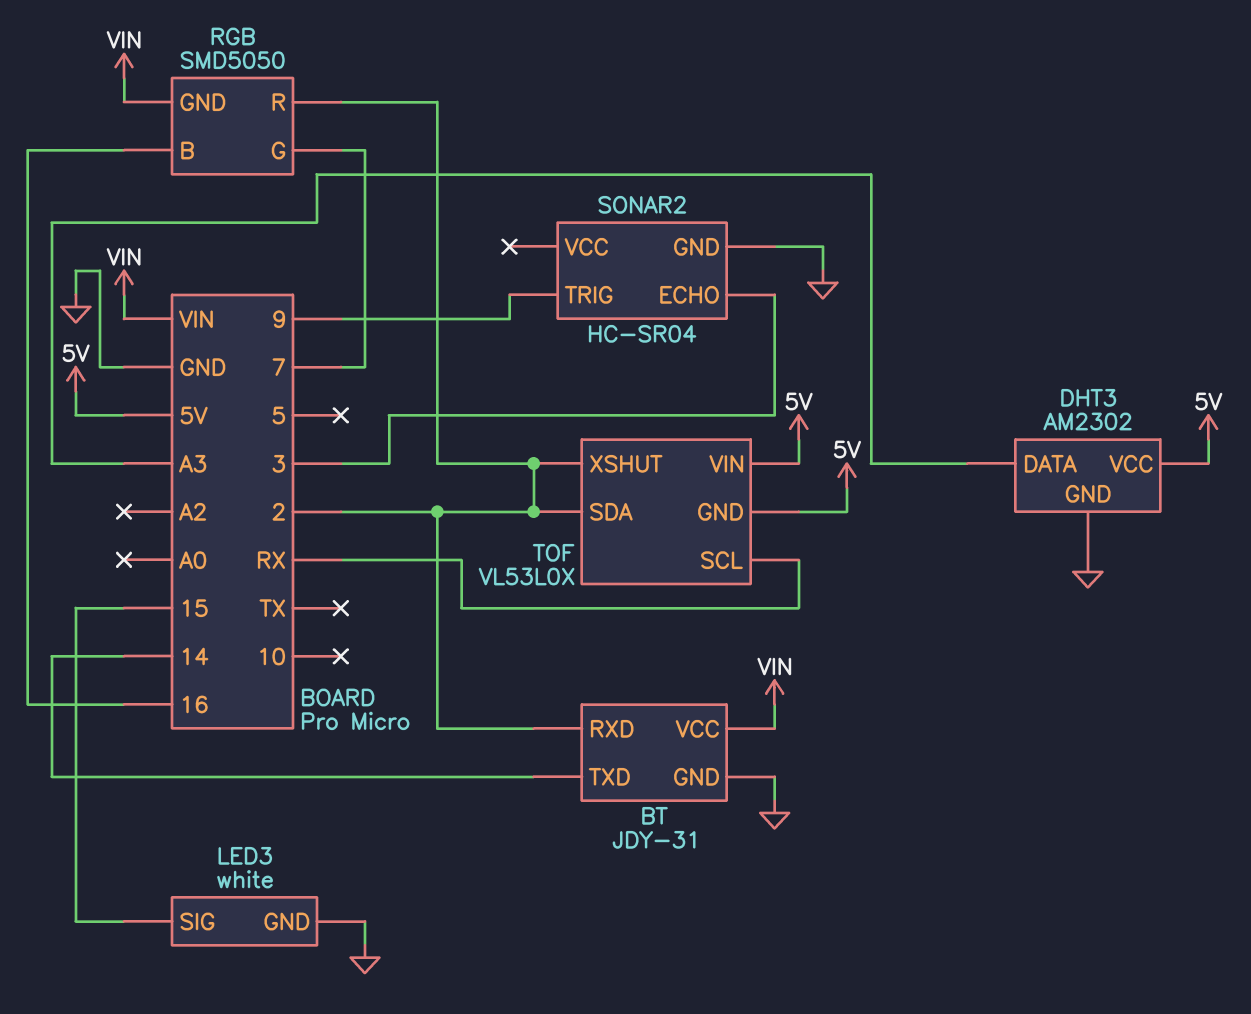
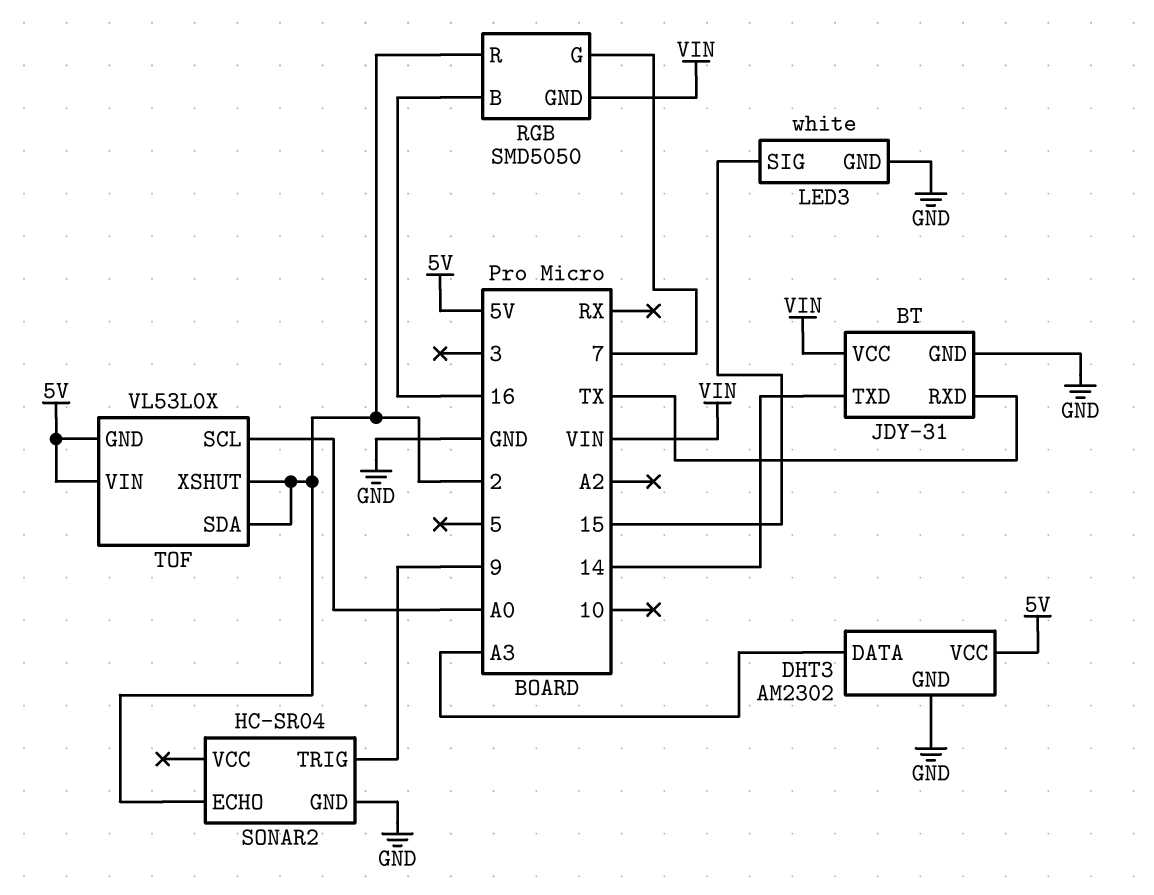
BT pin RXD: 2 -> TX
SONAR2 pin ECHO: 3 -> 2
TOF pin SCL: RX -> A0

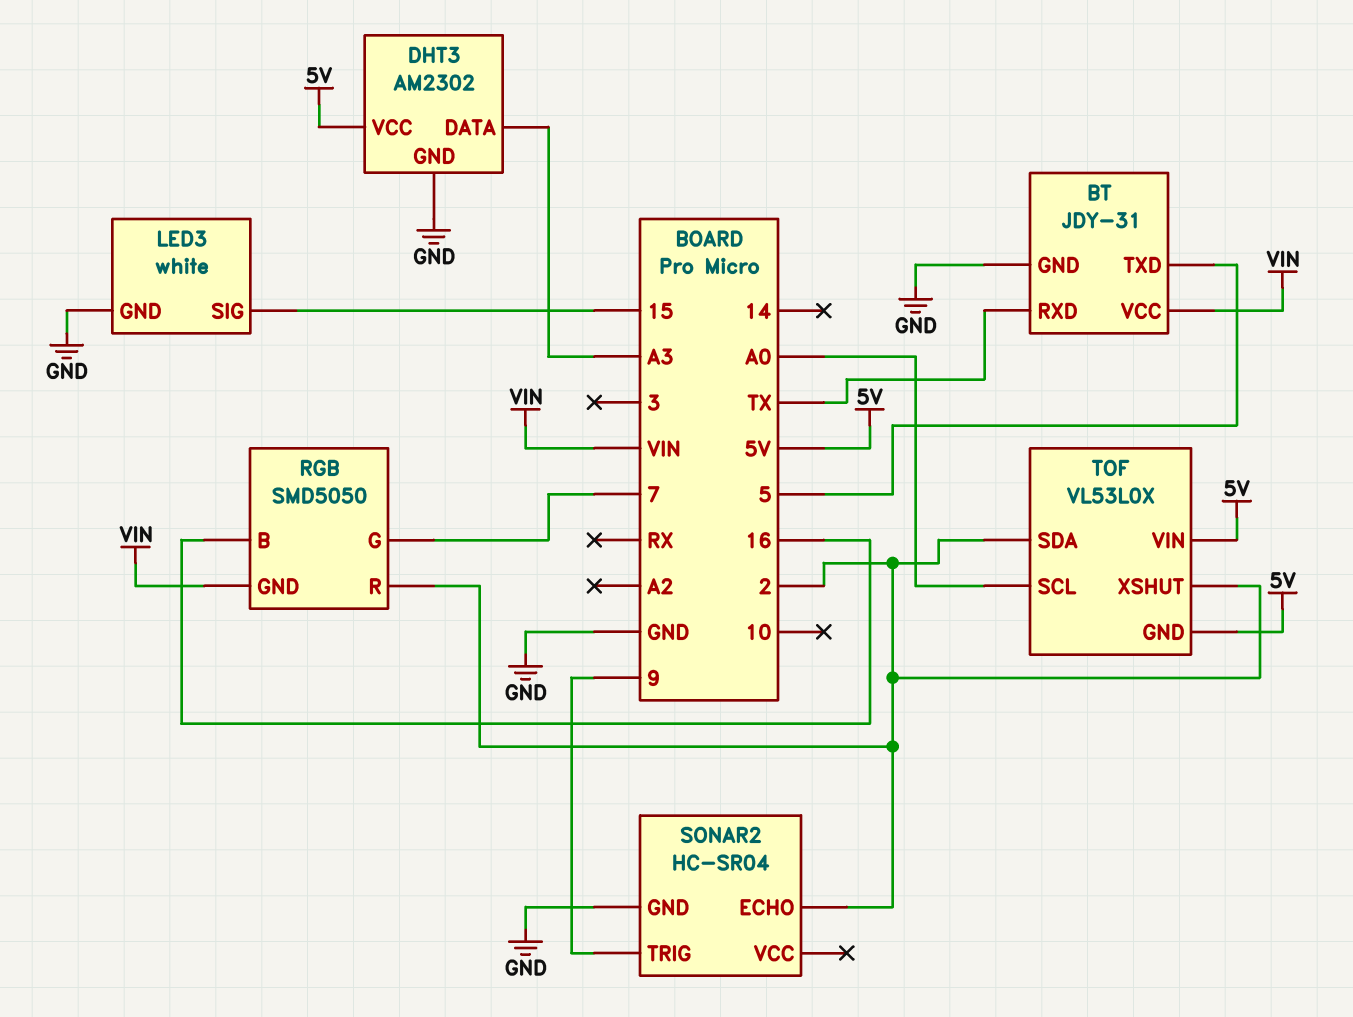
BT pin TXD: 14 -> 5

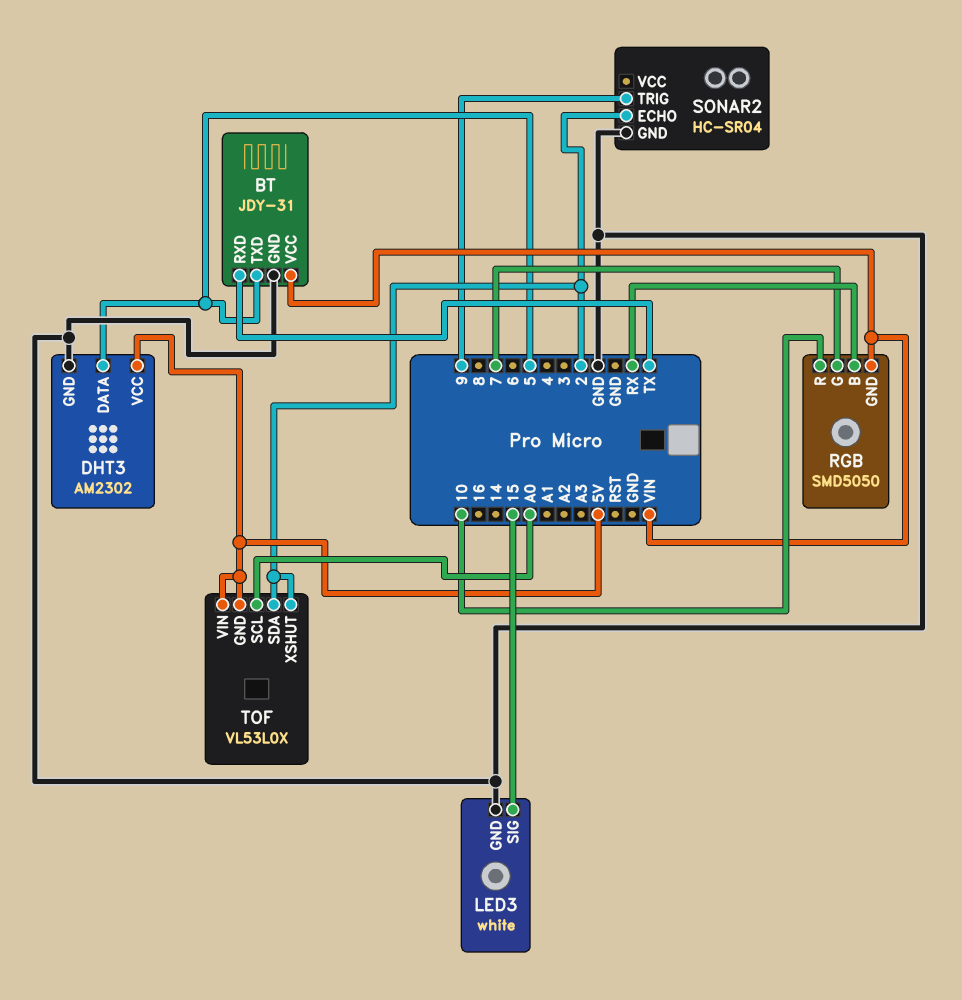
DHT3 pin DATA: A3 -> 5
RGB pin B: 16 -> RX
RGB pin R: 2 -> 10

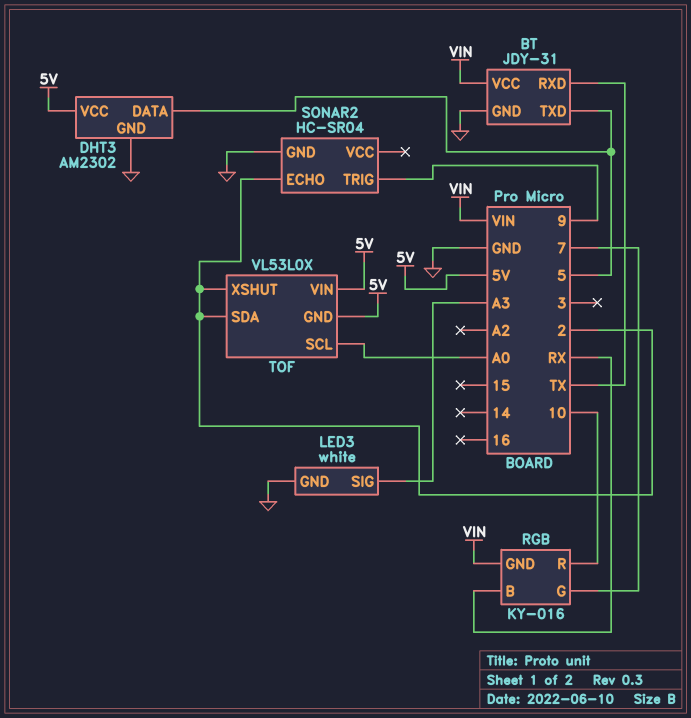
LED3 pin SIG: 15 -> A3
RGB: SMD5050 -> KY-016

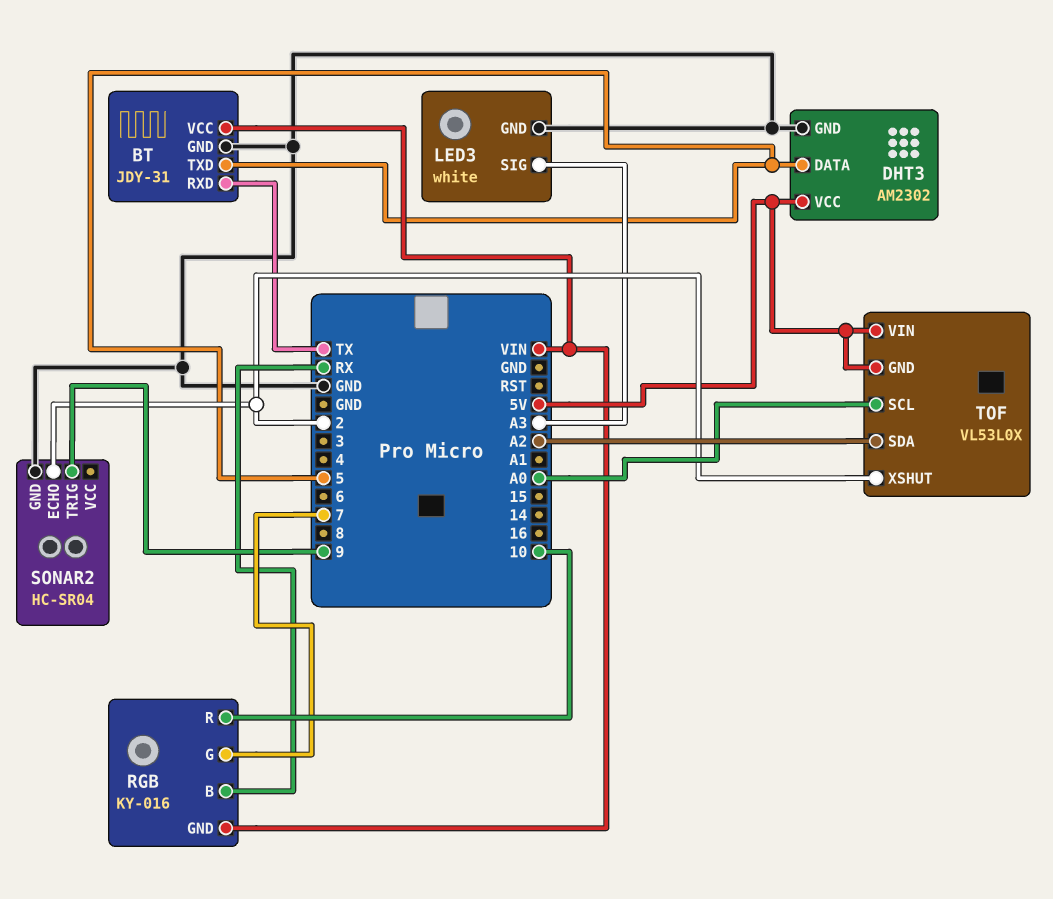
TOF pin SDA: 2 -> A2

